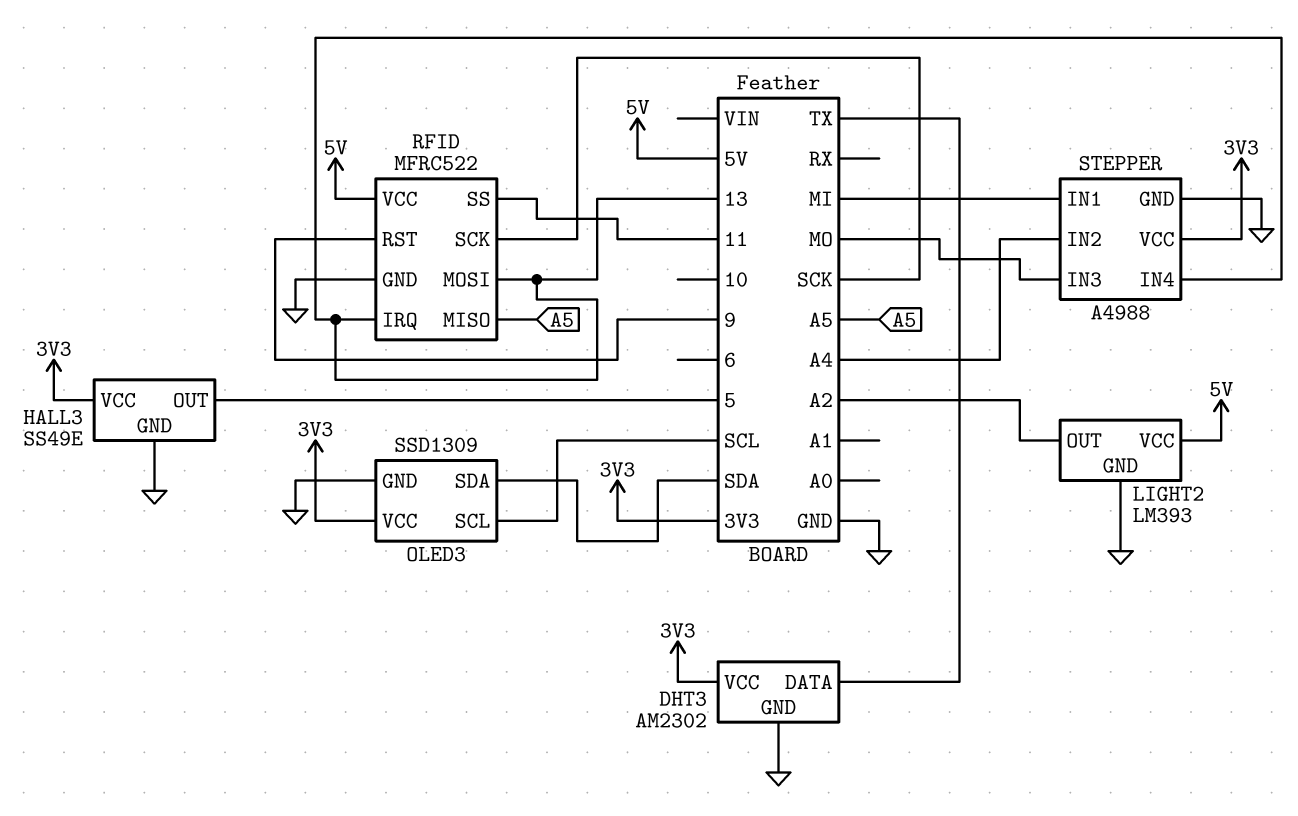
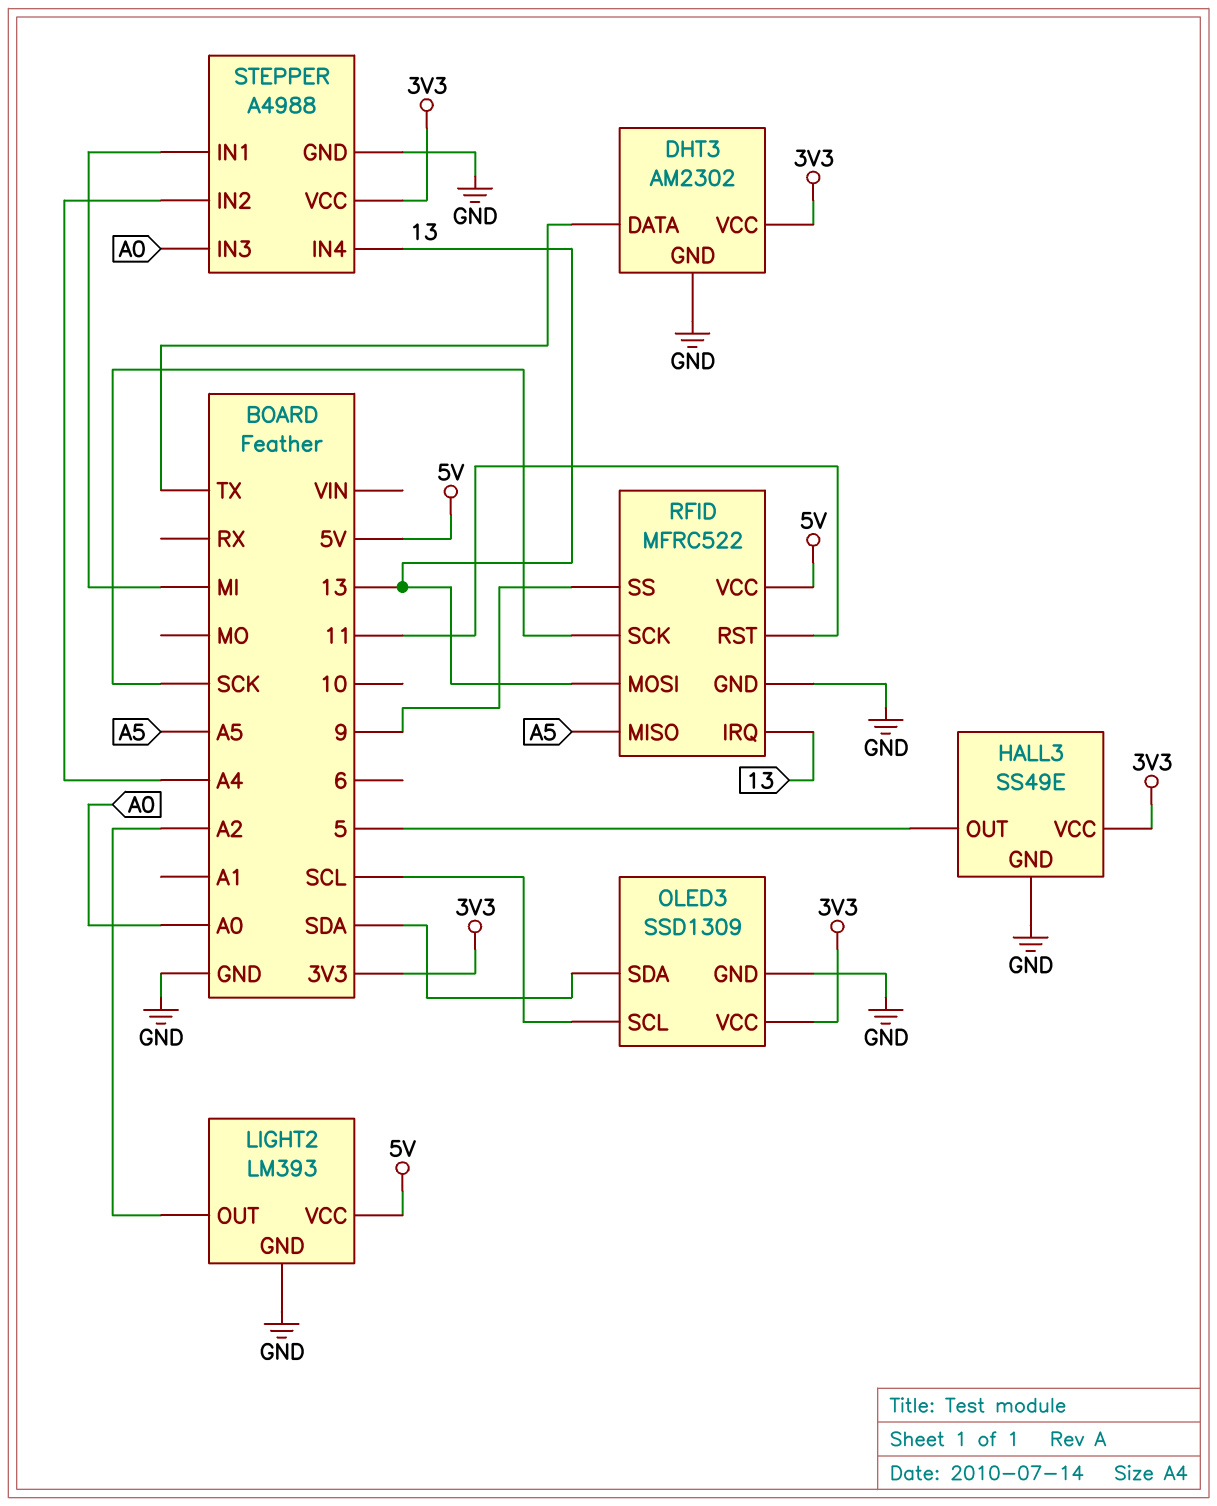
RFID pin RST: 9 -> 11
RFID pin SS: 11 -> 9
STEPPER pin IN3: MO -> A0

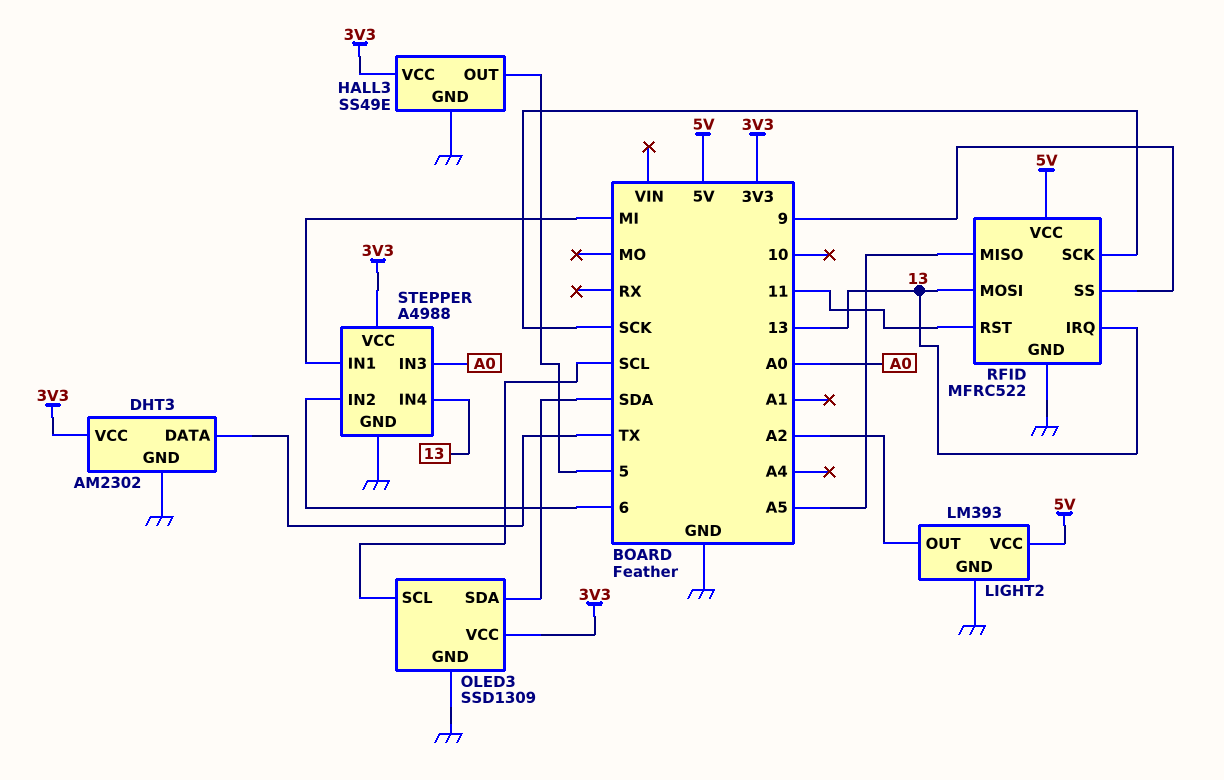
STEPPER pin IN2: A4 -> 6

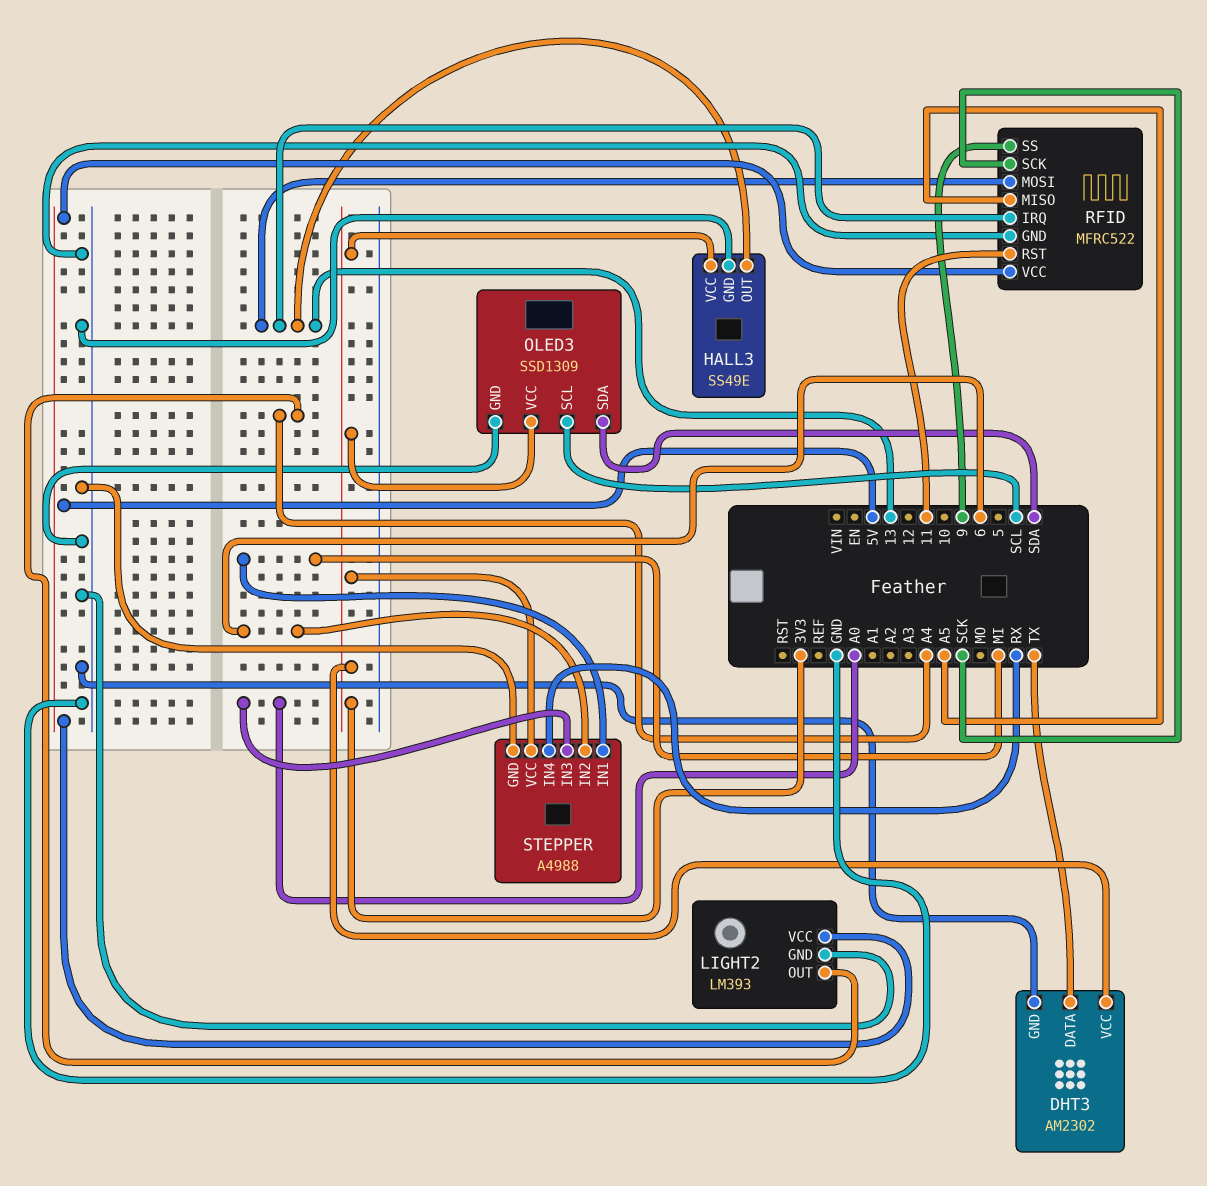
HALL3 pin OUT: 5 -> 13
LIGHT2 pin OUT: A2 -> A4
STEPPER pin IN4: 13 -> RX

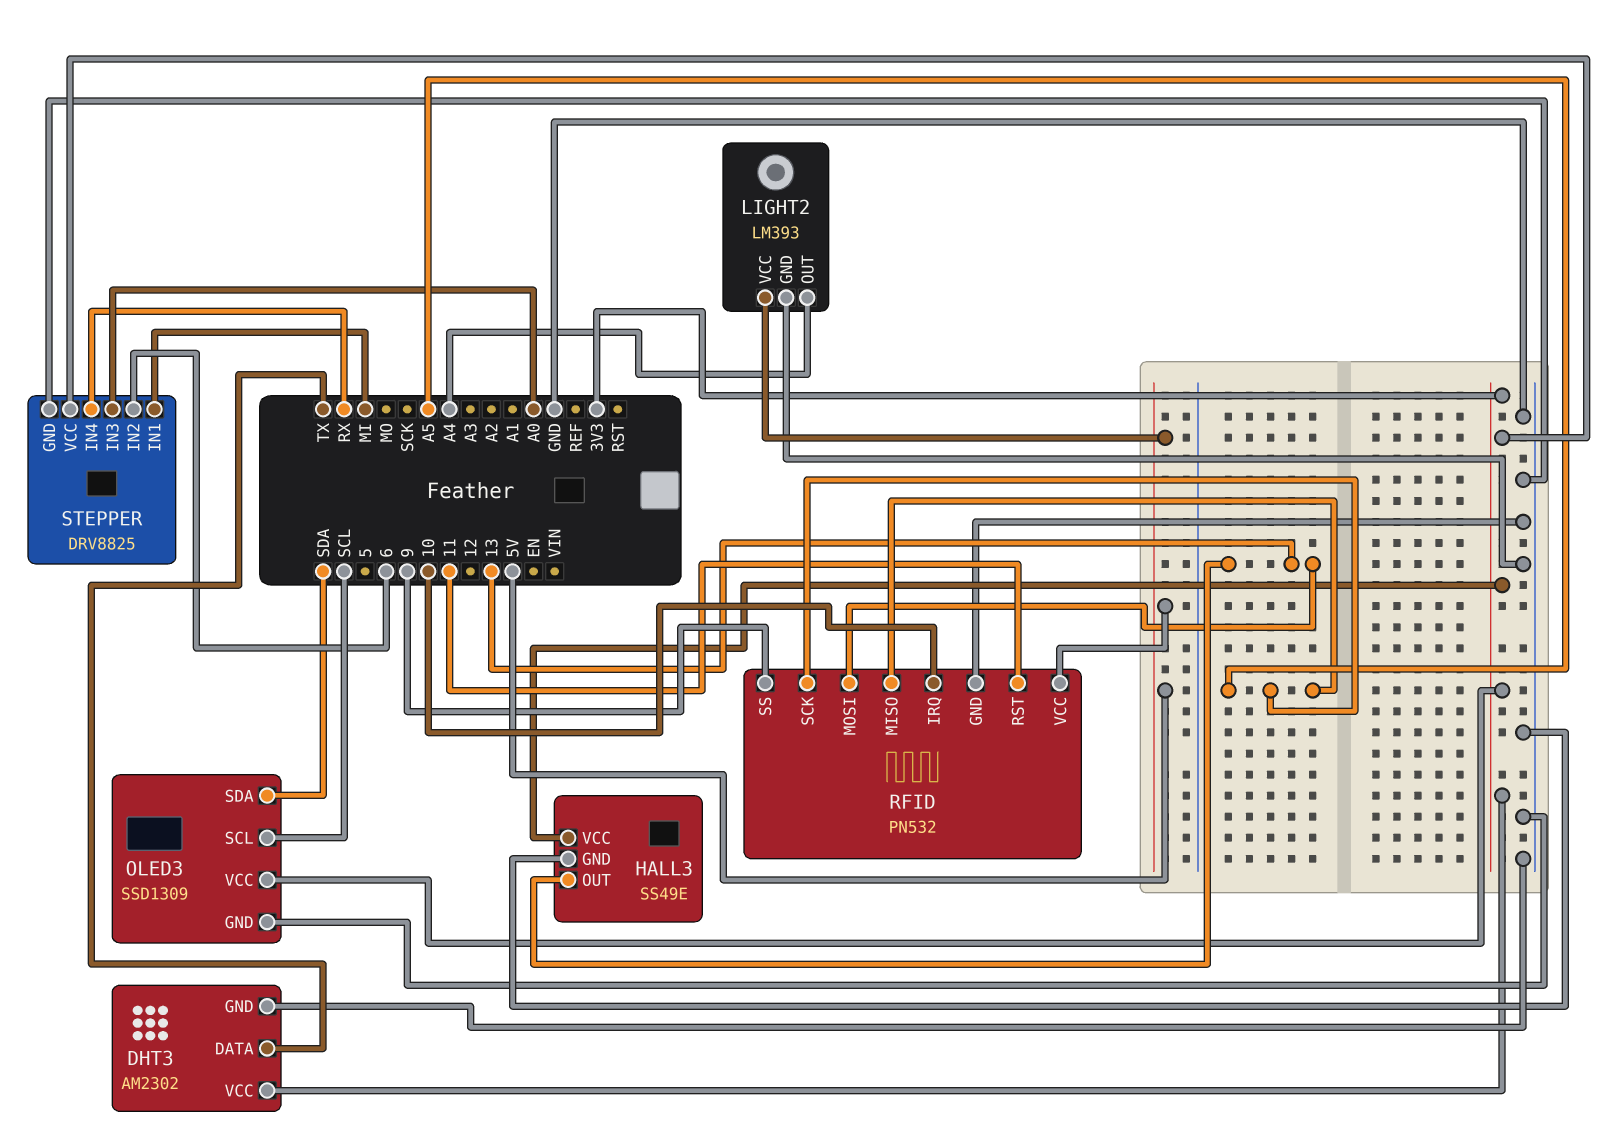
RFID: MFRC522 -> PN532
RFID pin IRQ: 13 -> 10
RFID pin SCK: SCK -> A5
STEPPER: A4988 -> DRV8825

